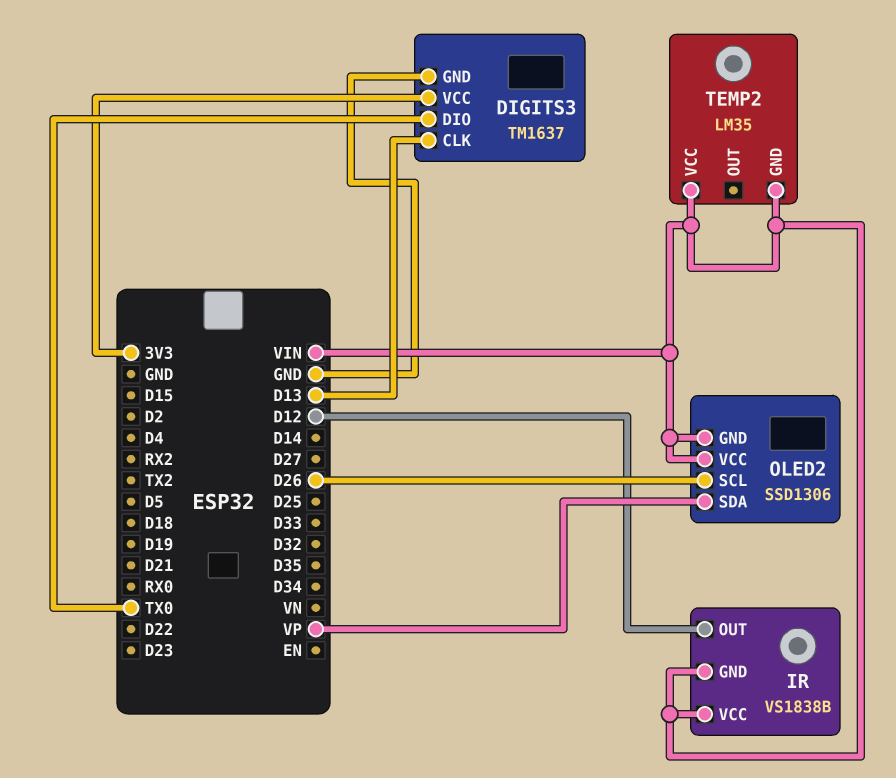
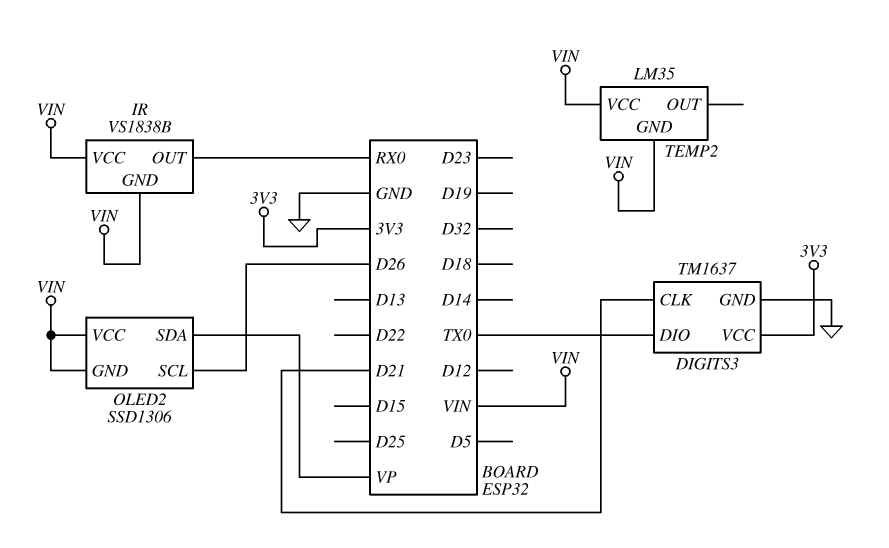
DIGITS3 pin CLK: D13 -> D21
IR pin OUT: D12 -> RX0

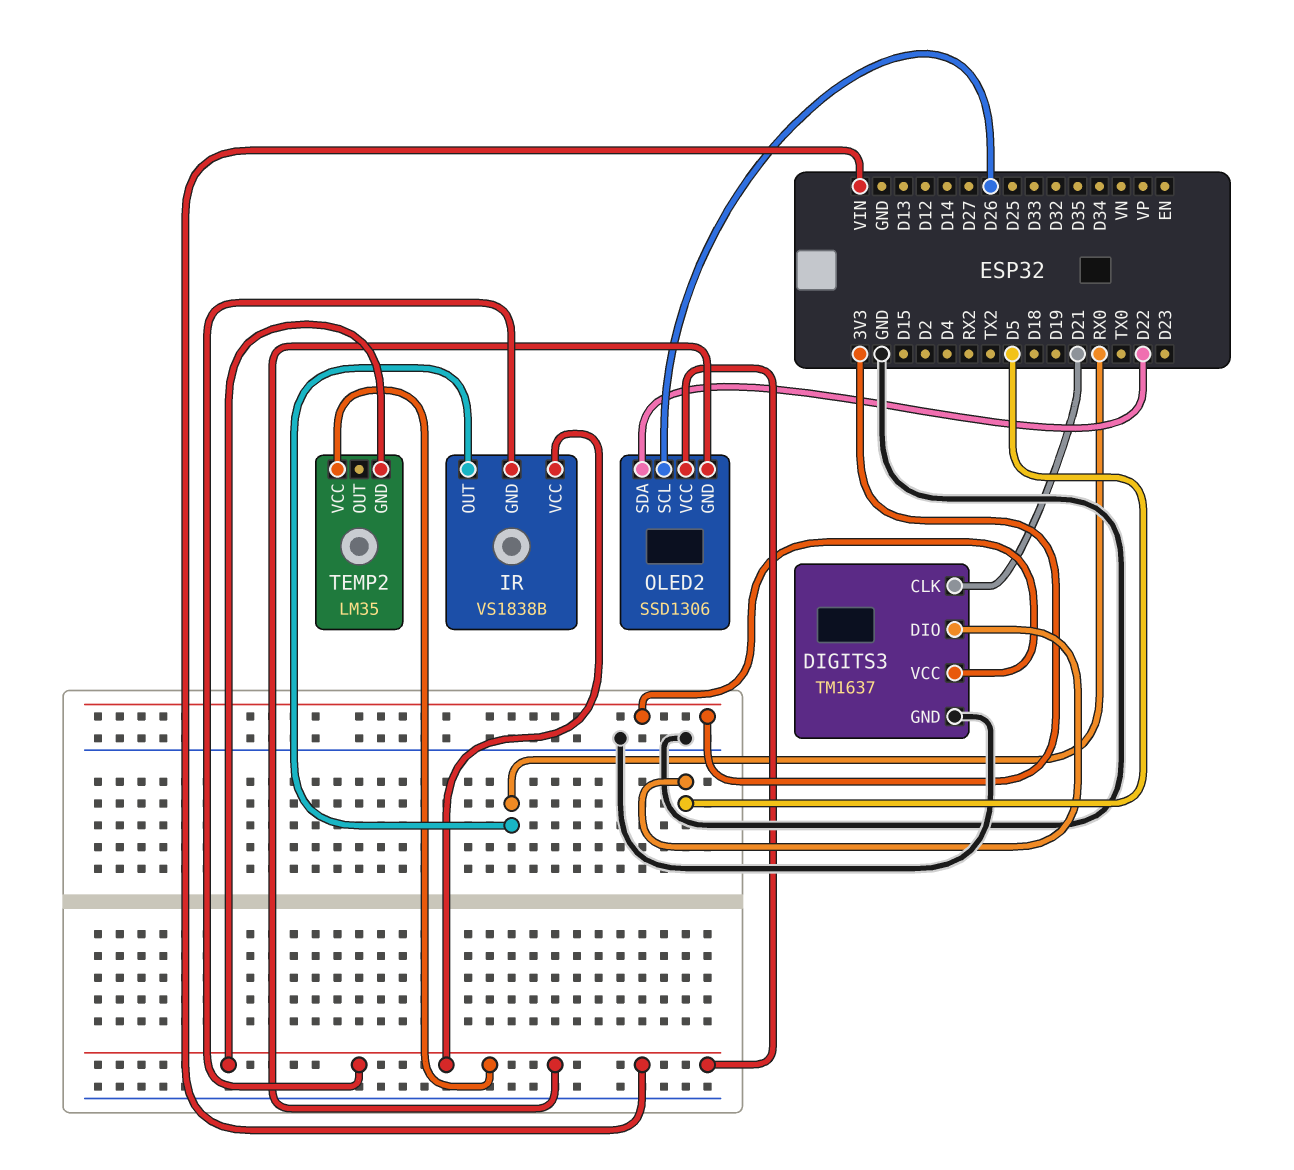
DIGITS3 pin DIO: TX0 -> D5
OLED2 pin SDA: VP -> D22

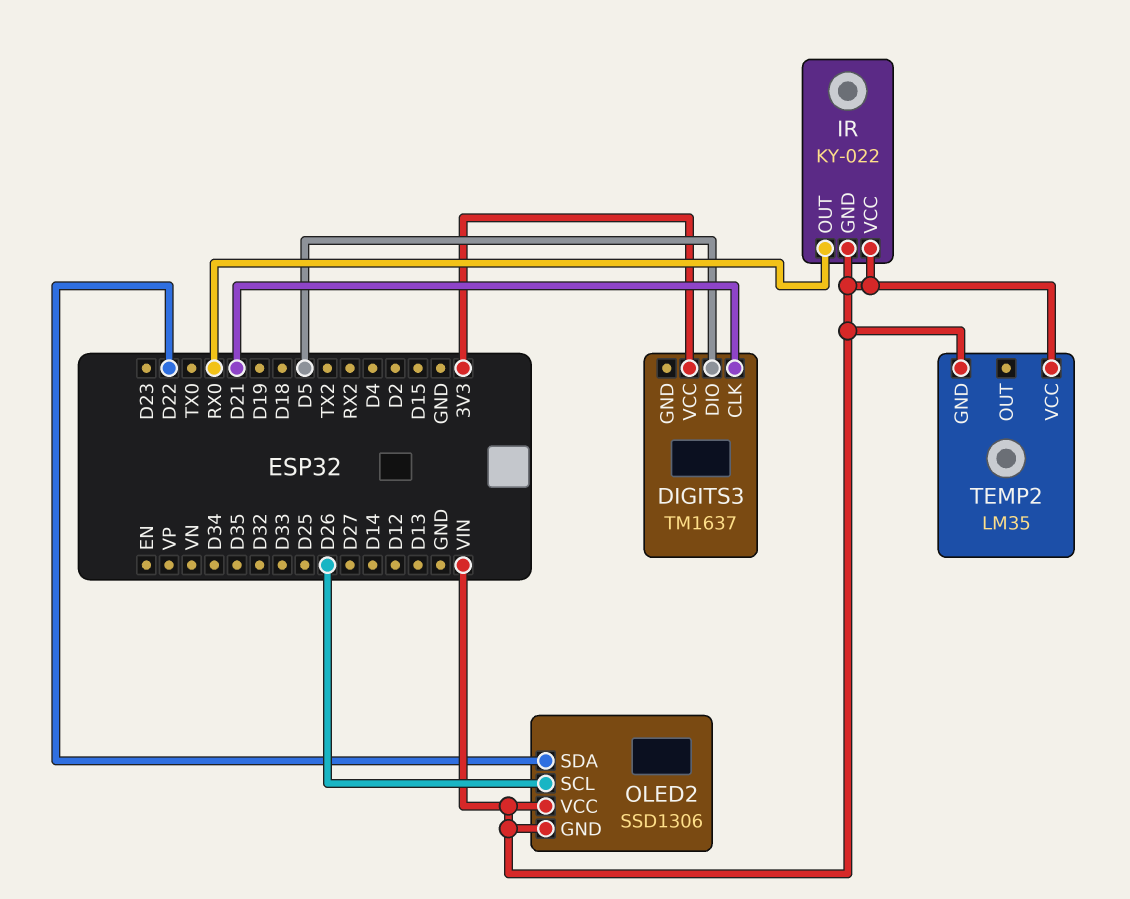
DIGITS3 pin GND: GND -> none
IR: VS1838B -> KY-022

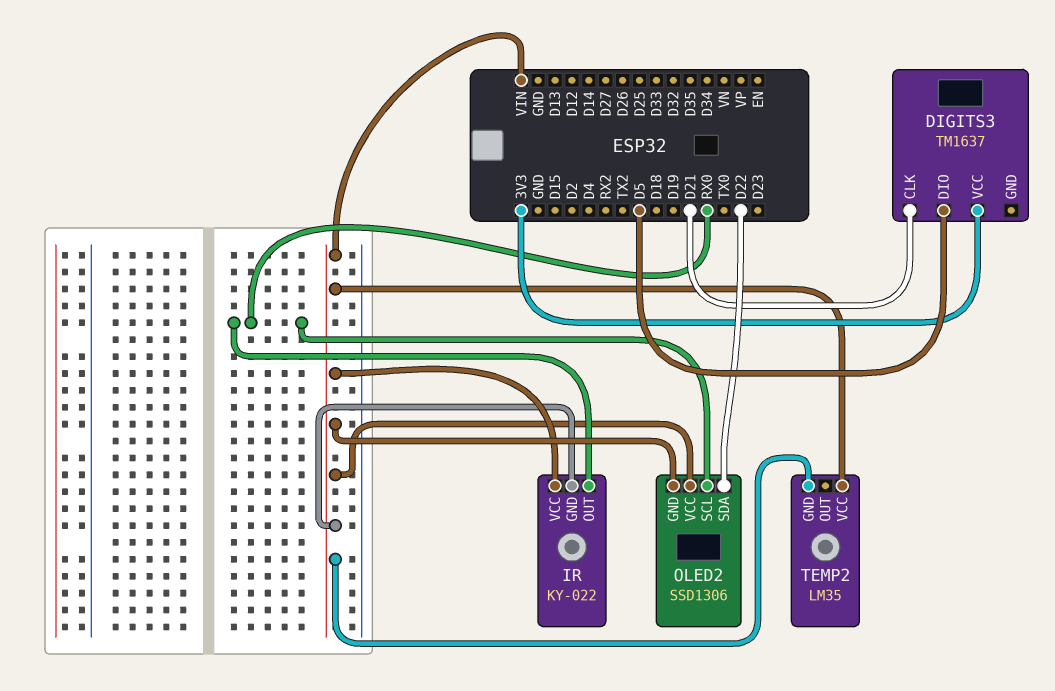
OLED2 pin SCL: D26 -> RX0

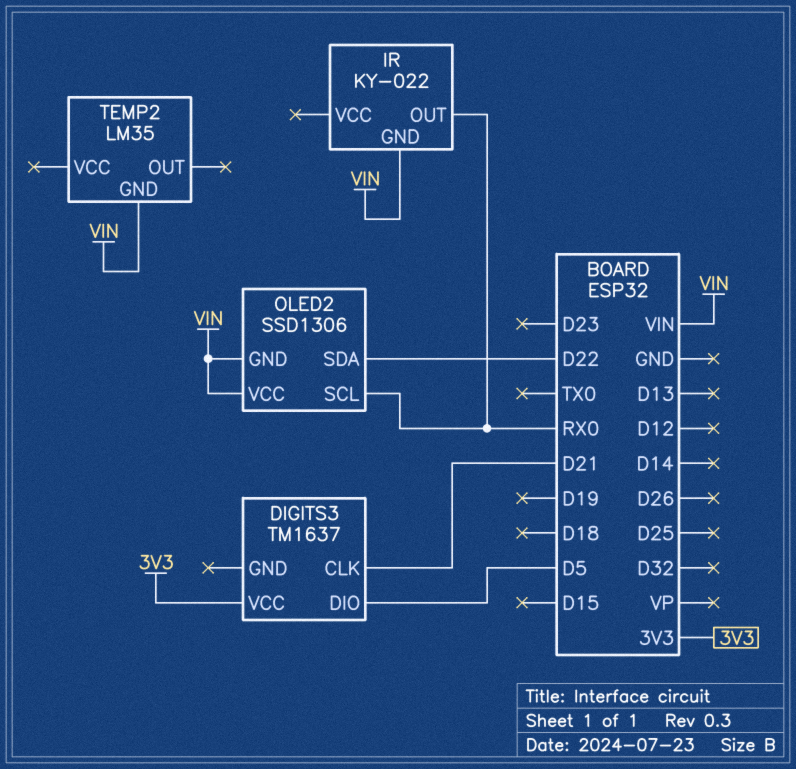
IR pin VCC: VIN -> none
TEMP2 pin VCC: VIN -> none

